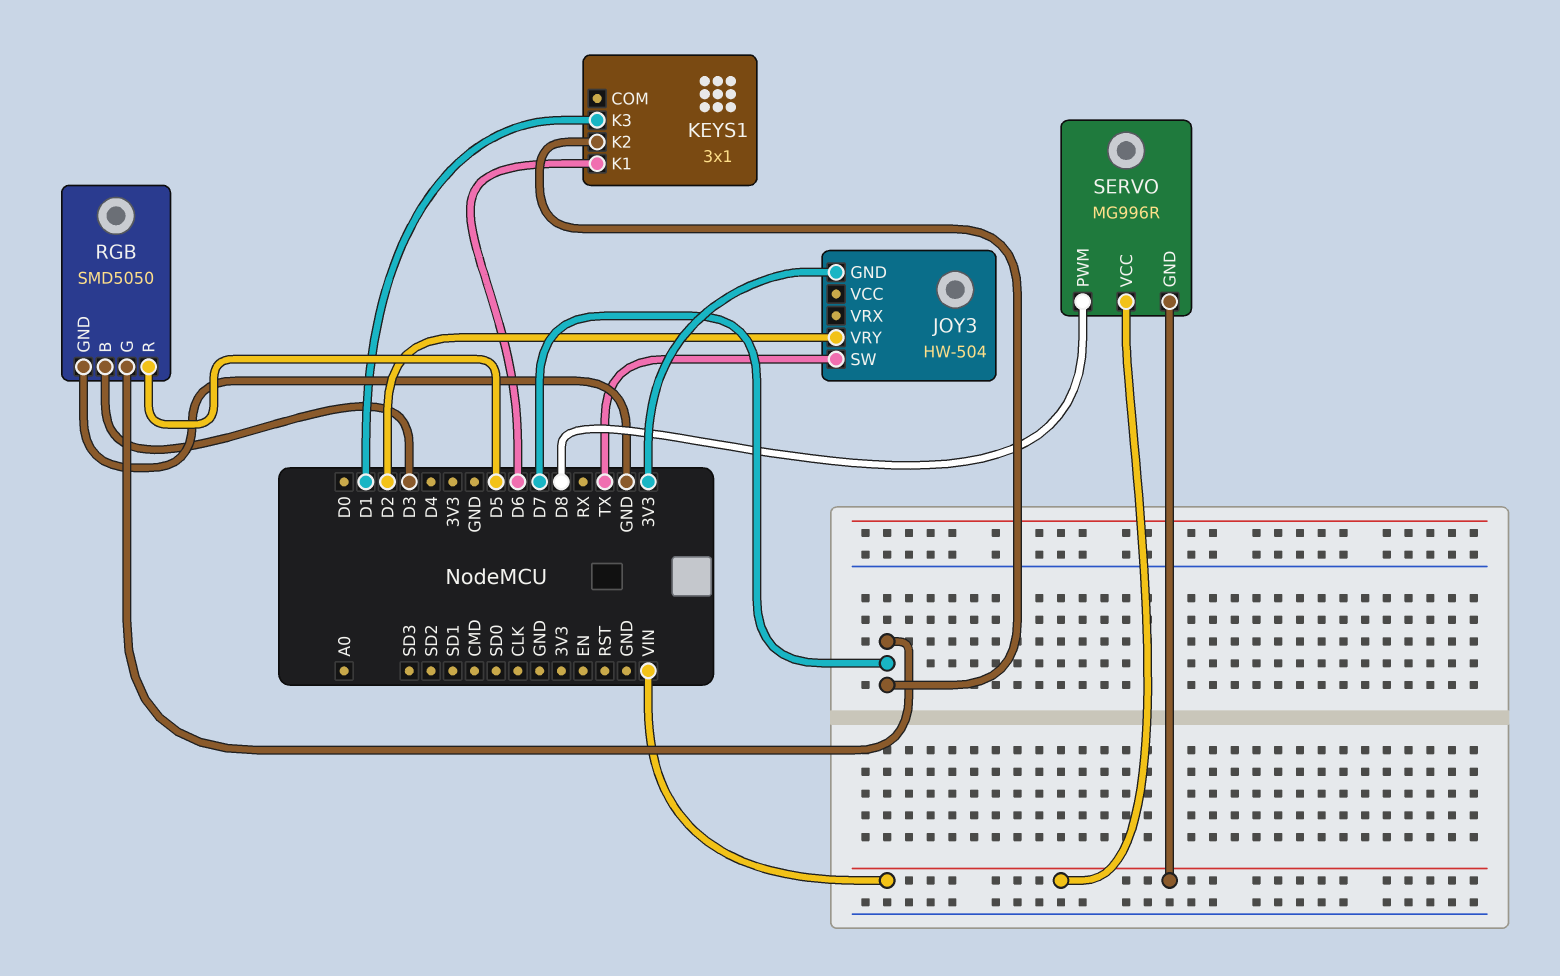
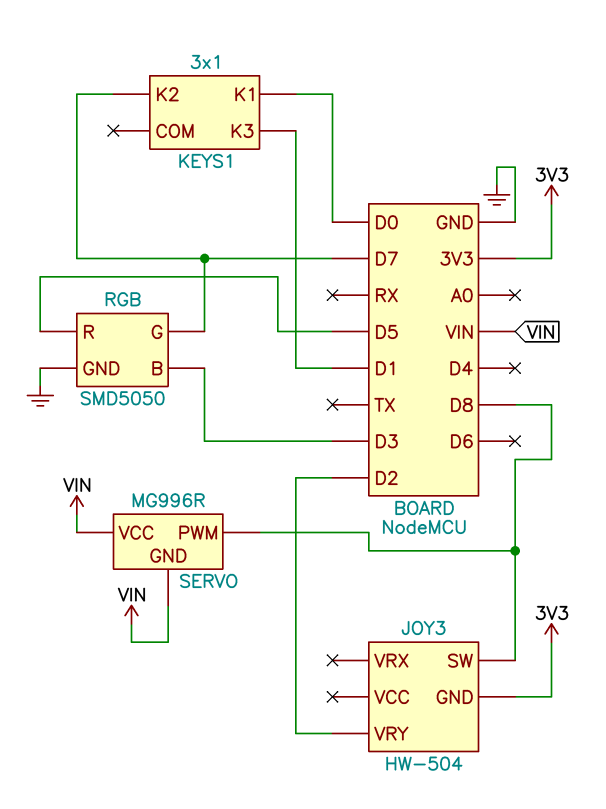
JOY3 pin SW: TX -> D8
KEYS1 pin K1: D6 -> D0

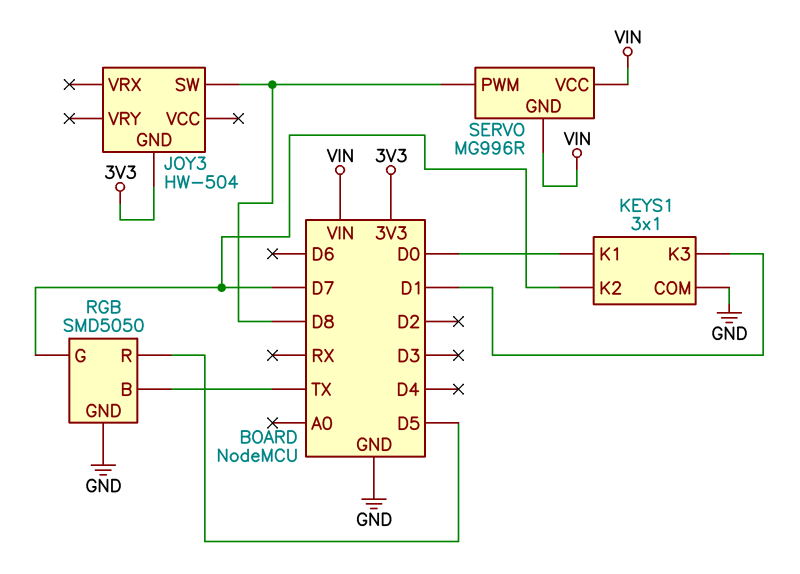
JOY3 pin VRY: D2 -> none
KEYS1 pin COM: none -> GND
RGB pin B: D3 -> TX

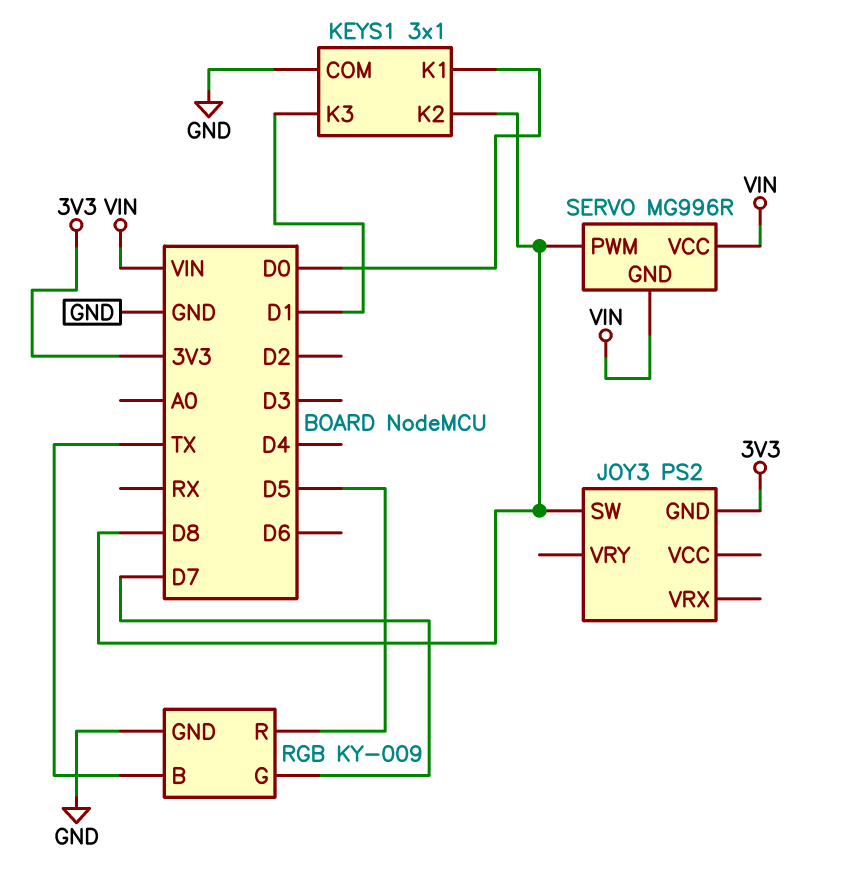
JOY3: HW-504 -> PS2
KEYS1 pin K2: D7 -> D8
RGB: SMD5050 -> KY-009

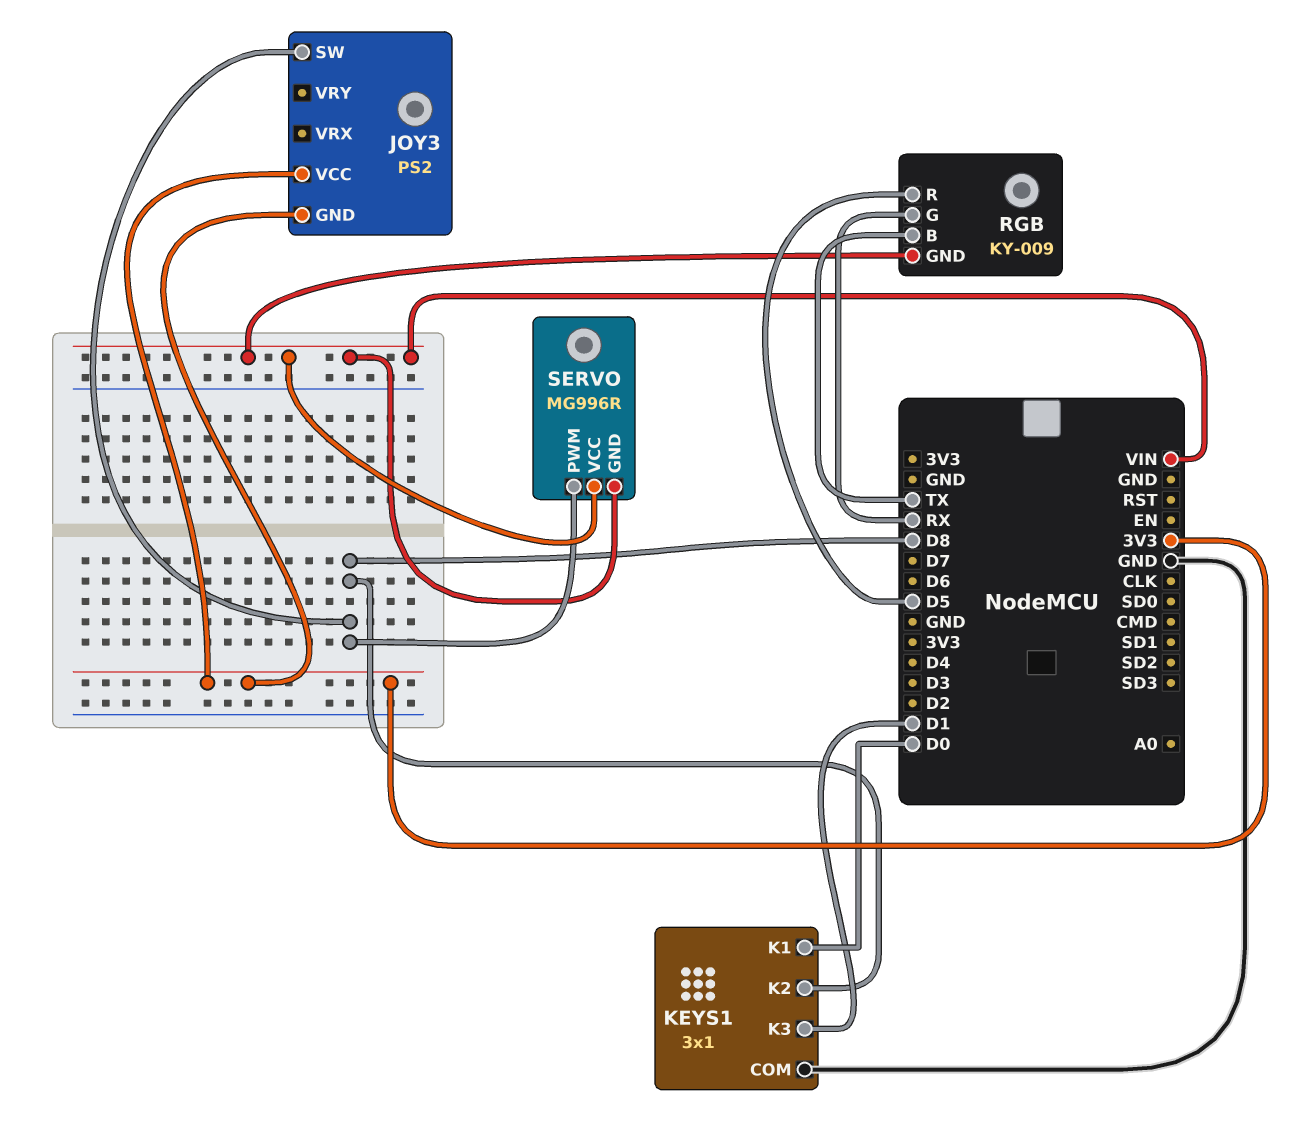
JOY3 pin VCC: none -> 3V3
RGB pin G: D7 -> RX
RGB pin GND: GND -> VIN

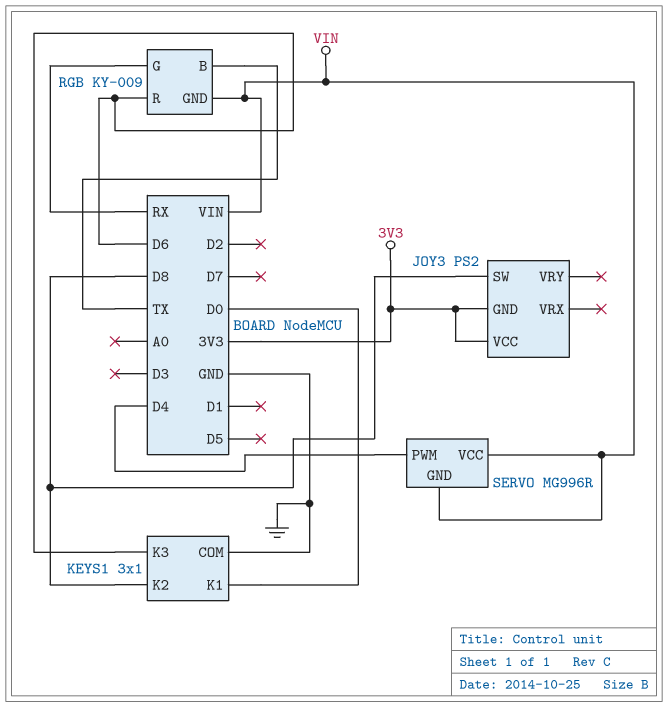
KEYS1 pin K3: D1 -> D6
RGB pin R: D5 -> D6
SERVO pin PWM: D8 -> D4

